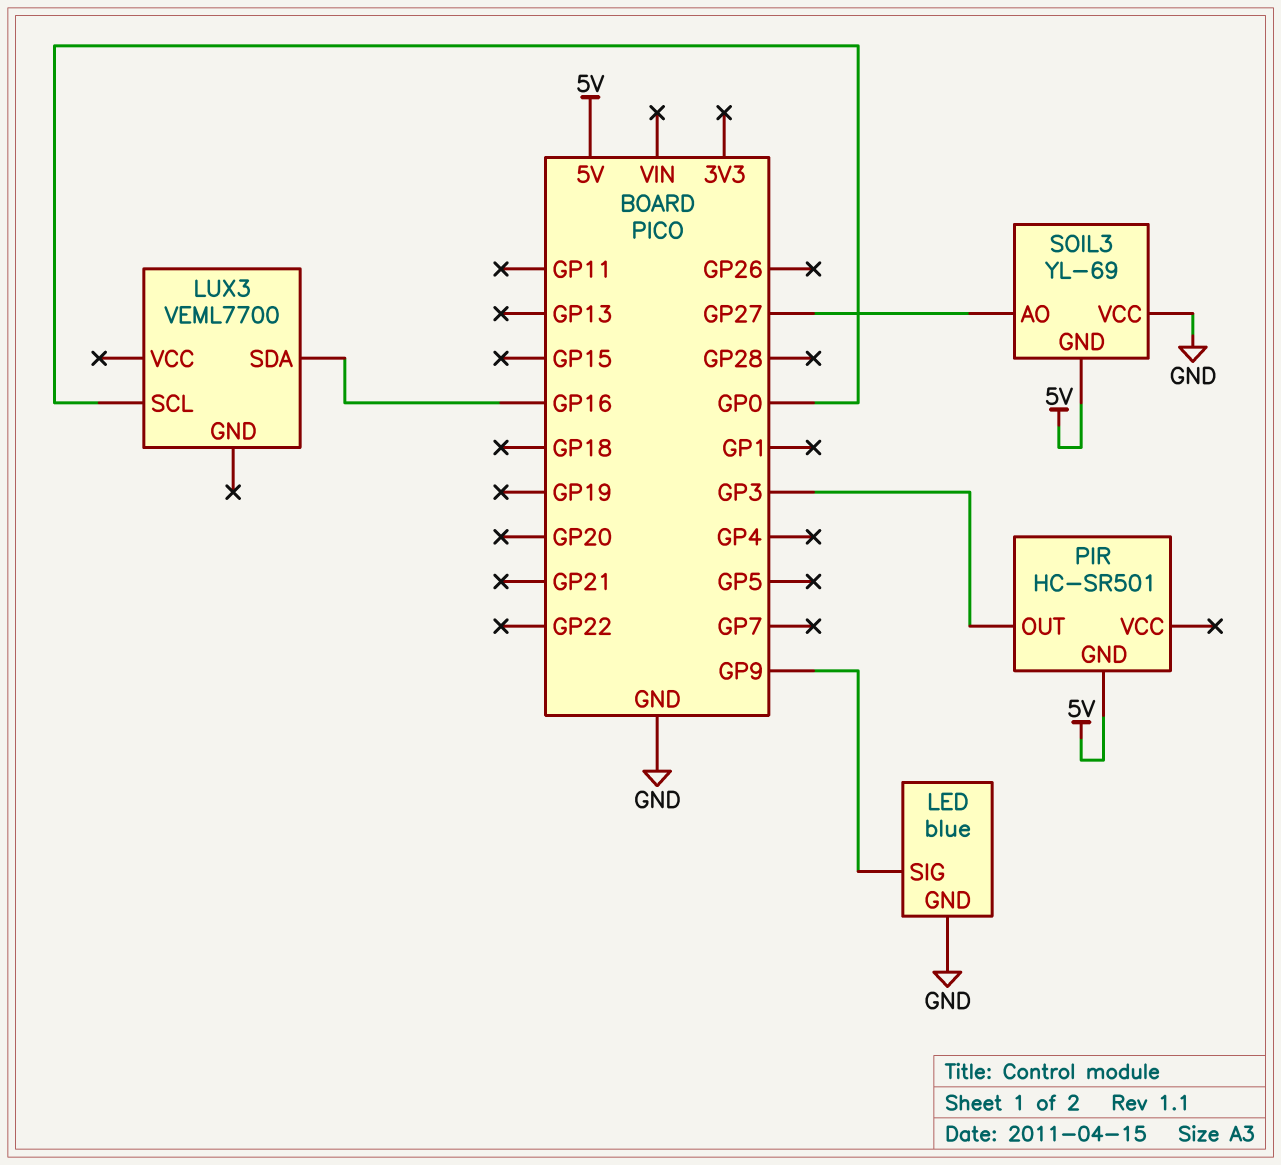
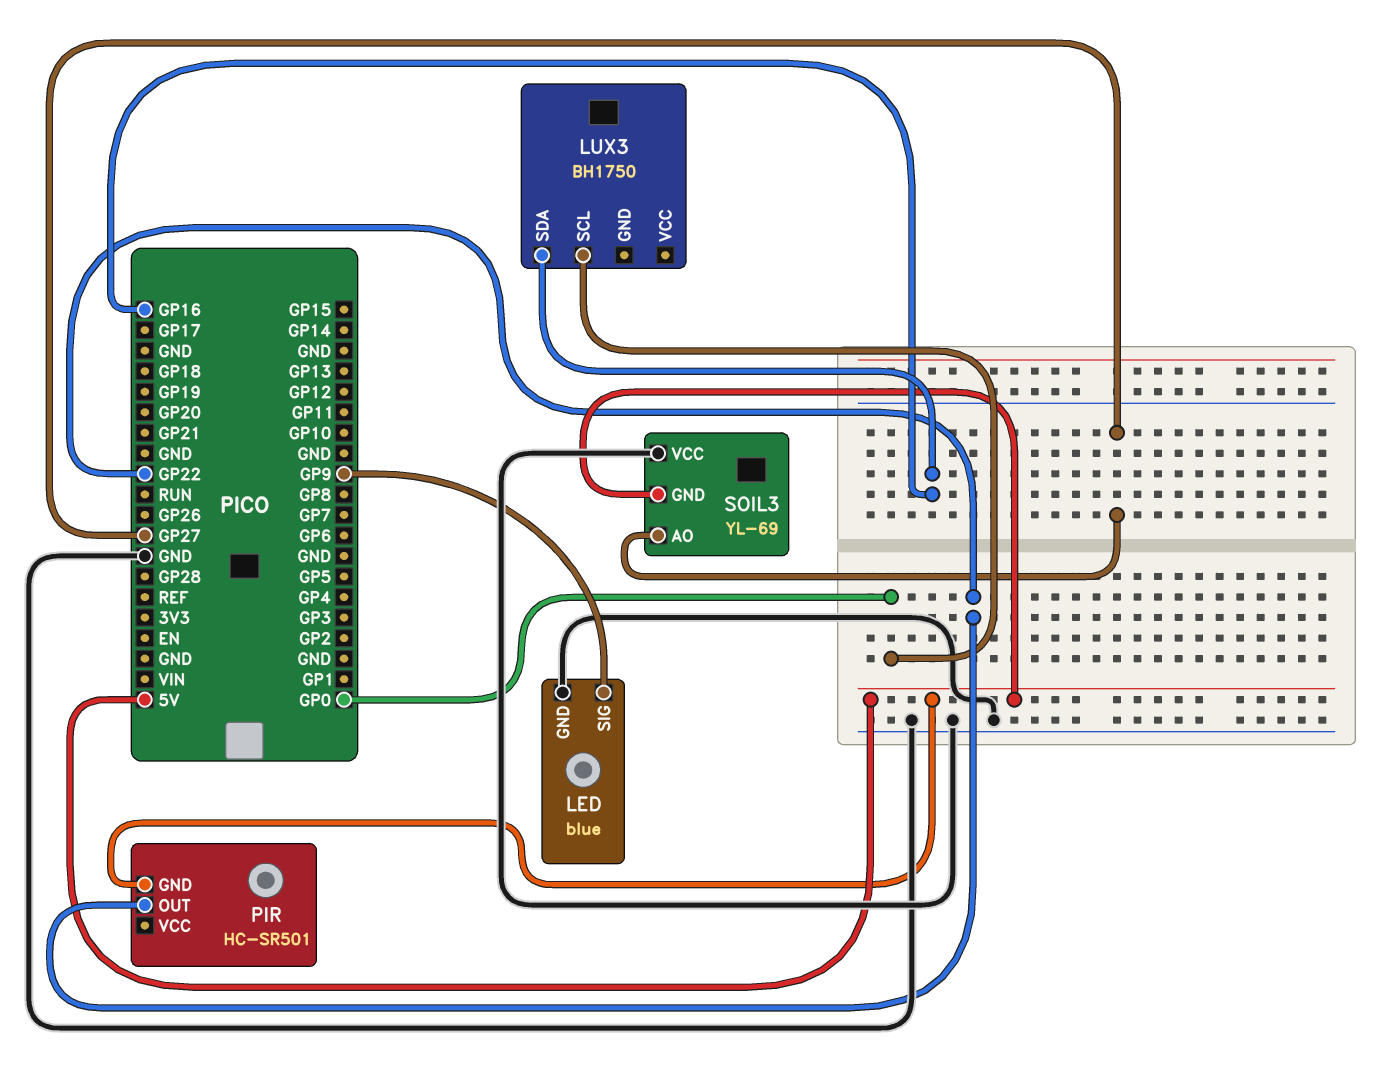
LUX3: VEML7700 -> BH1750
PIR pin OUT: GP3 -> GP22

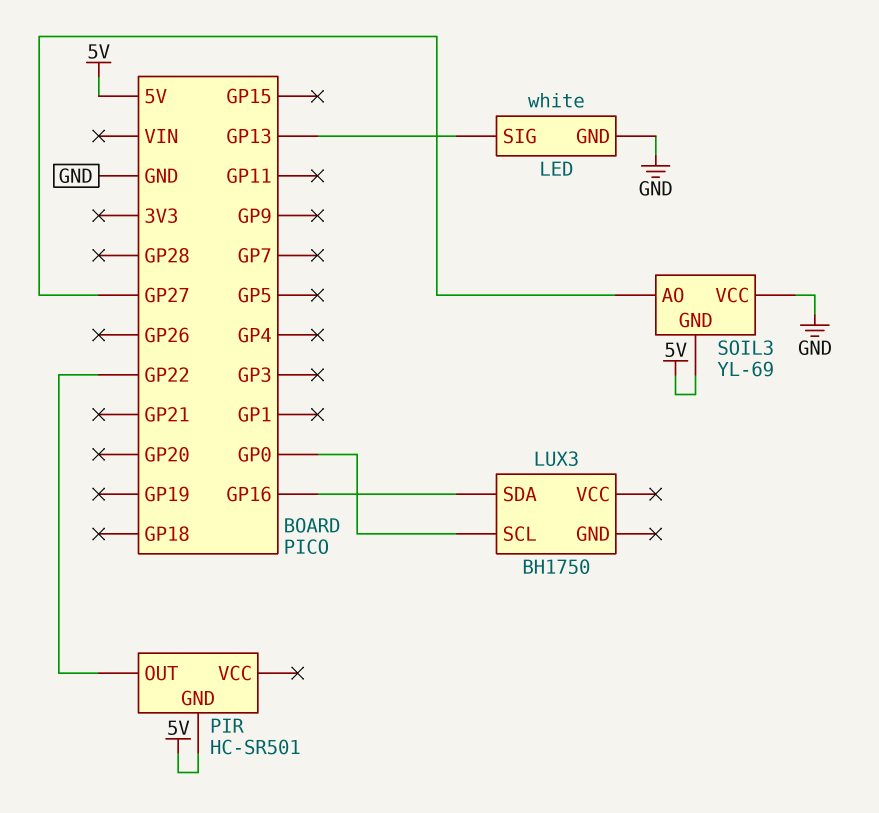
LED: blue -> white
LED pin SIG: GP9 -> GP13

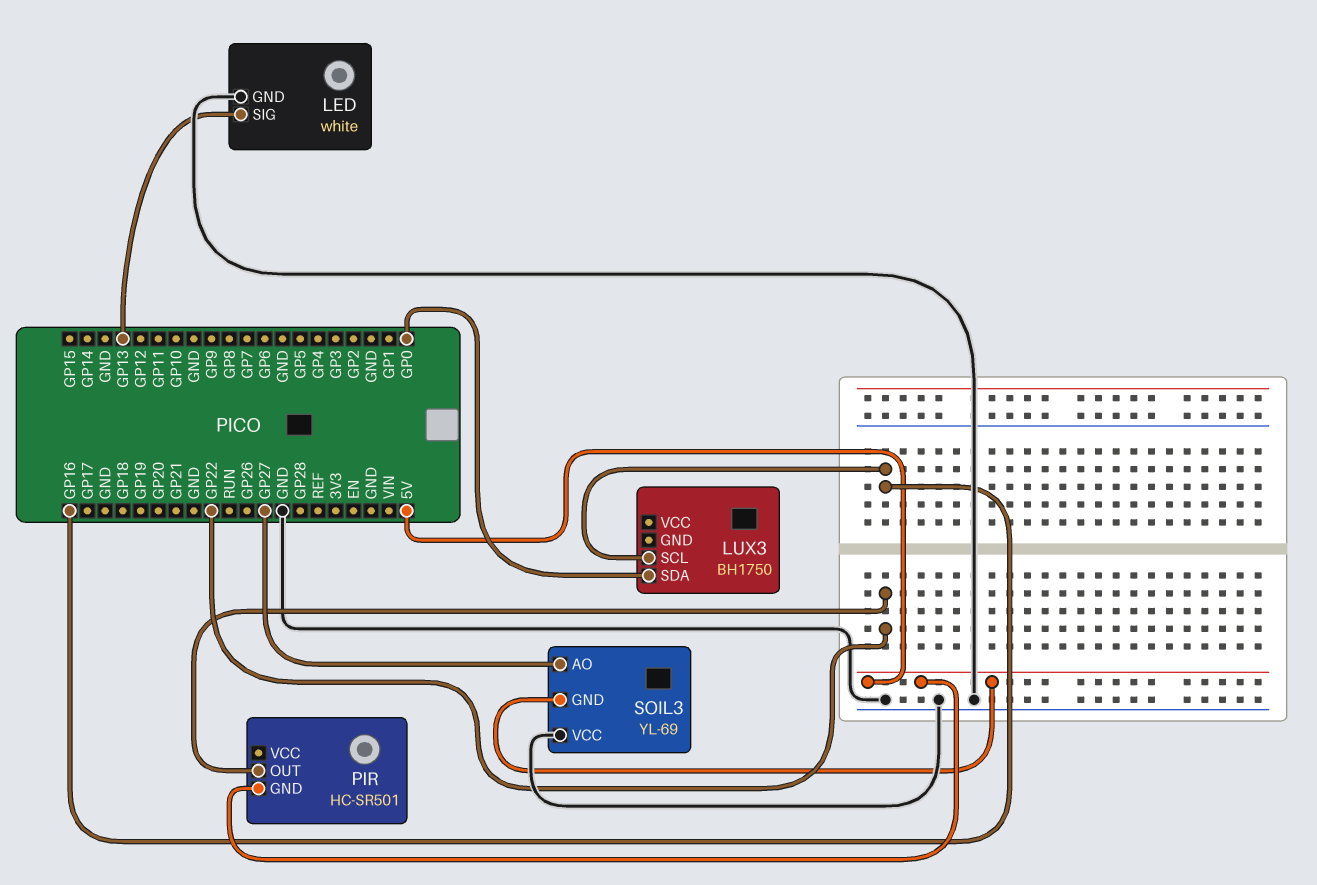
LUX3 pin SCL: GP0 -> GP16
LUX3 pin SDA: GP16 -> GP0

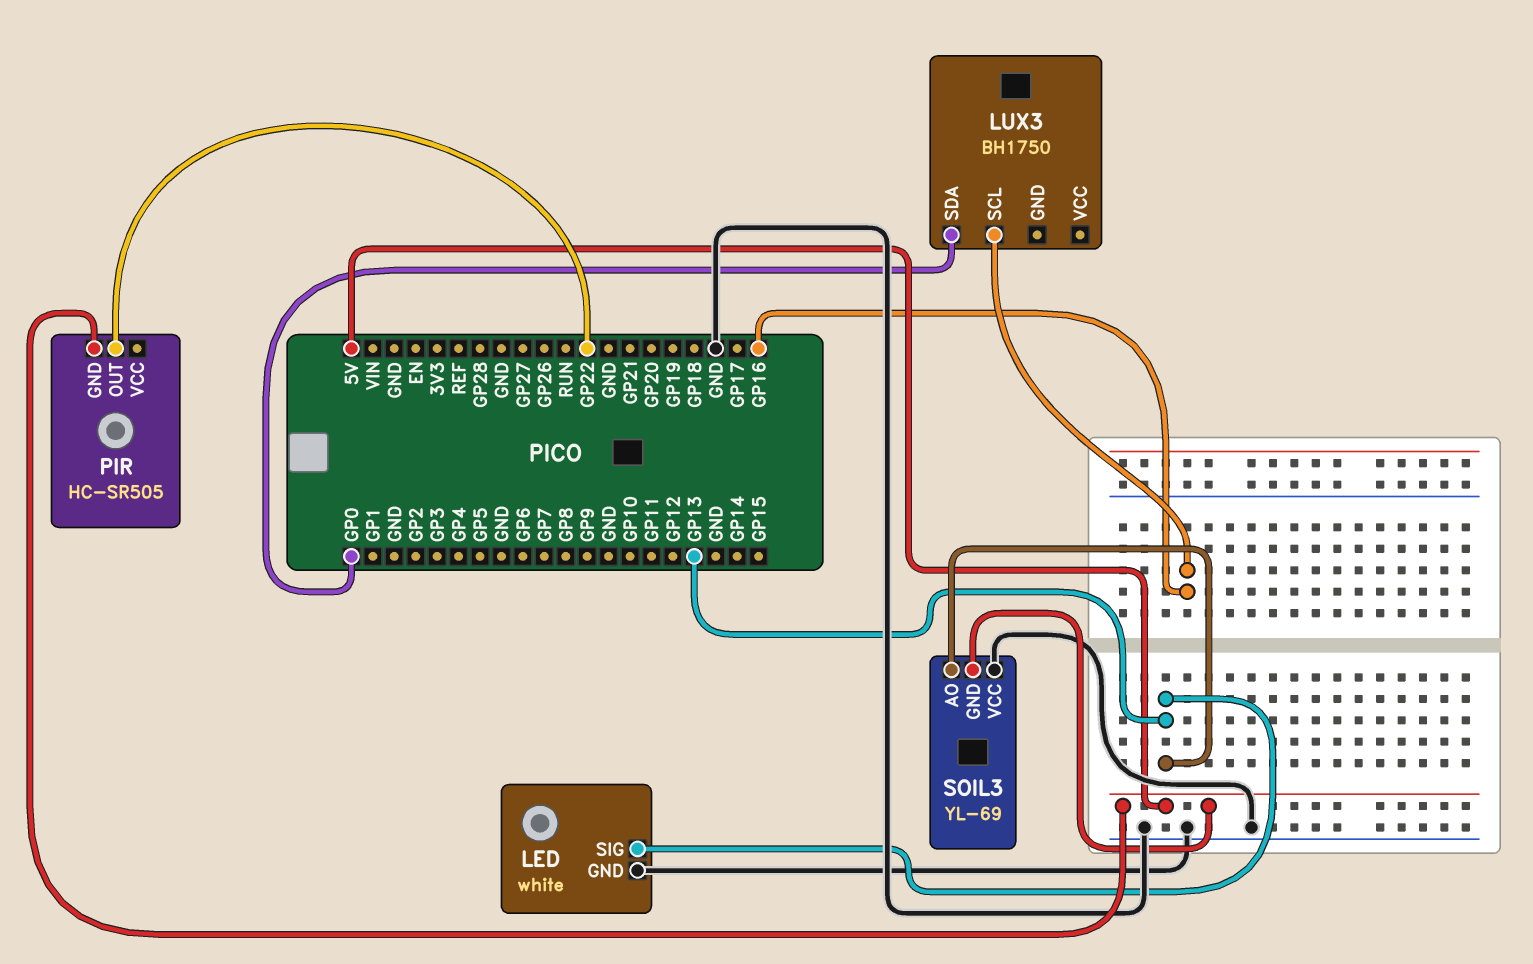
PIR: HC-SR501 -> HC-SR505
SOIL3 pin AO: GP27 -> GP13

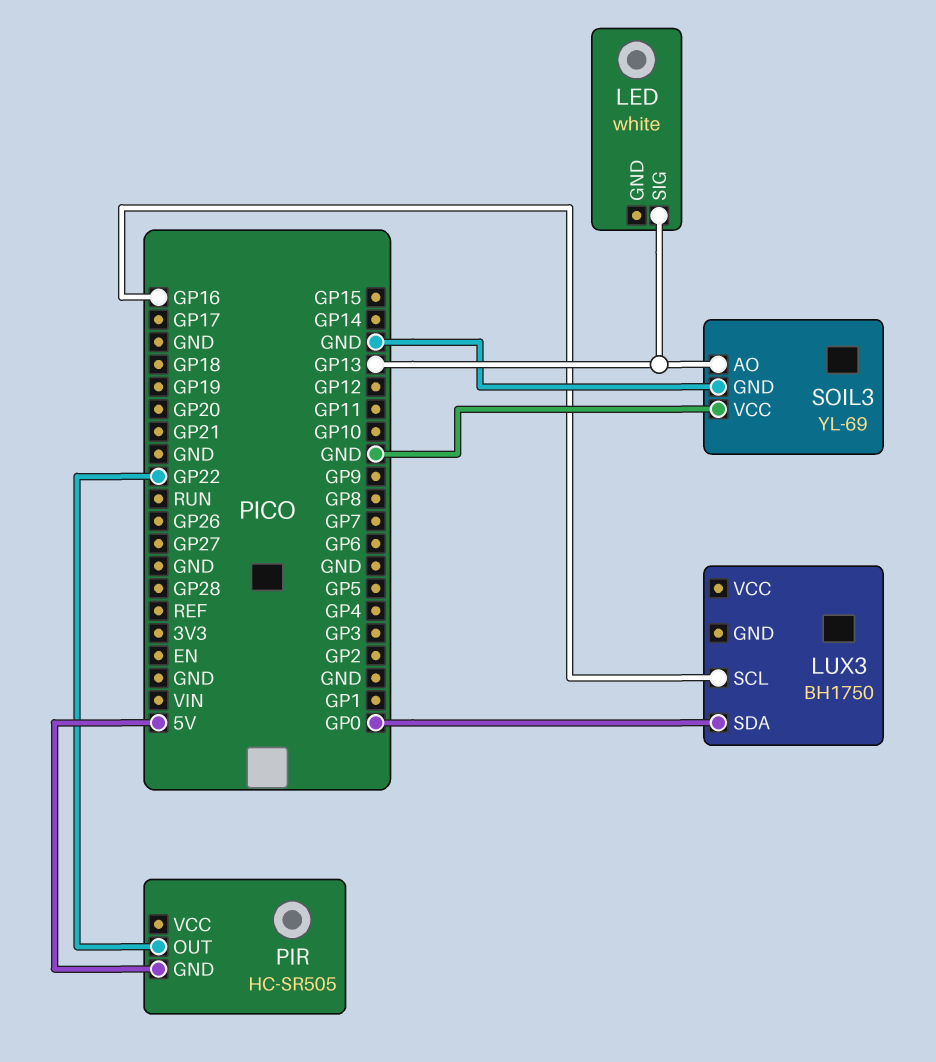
LED pin GND: GND -> none
SOIL3 pin GND: 5V -> GND

